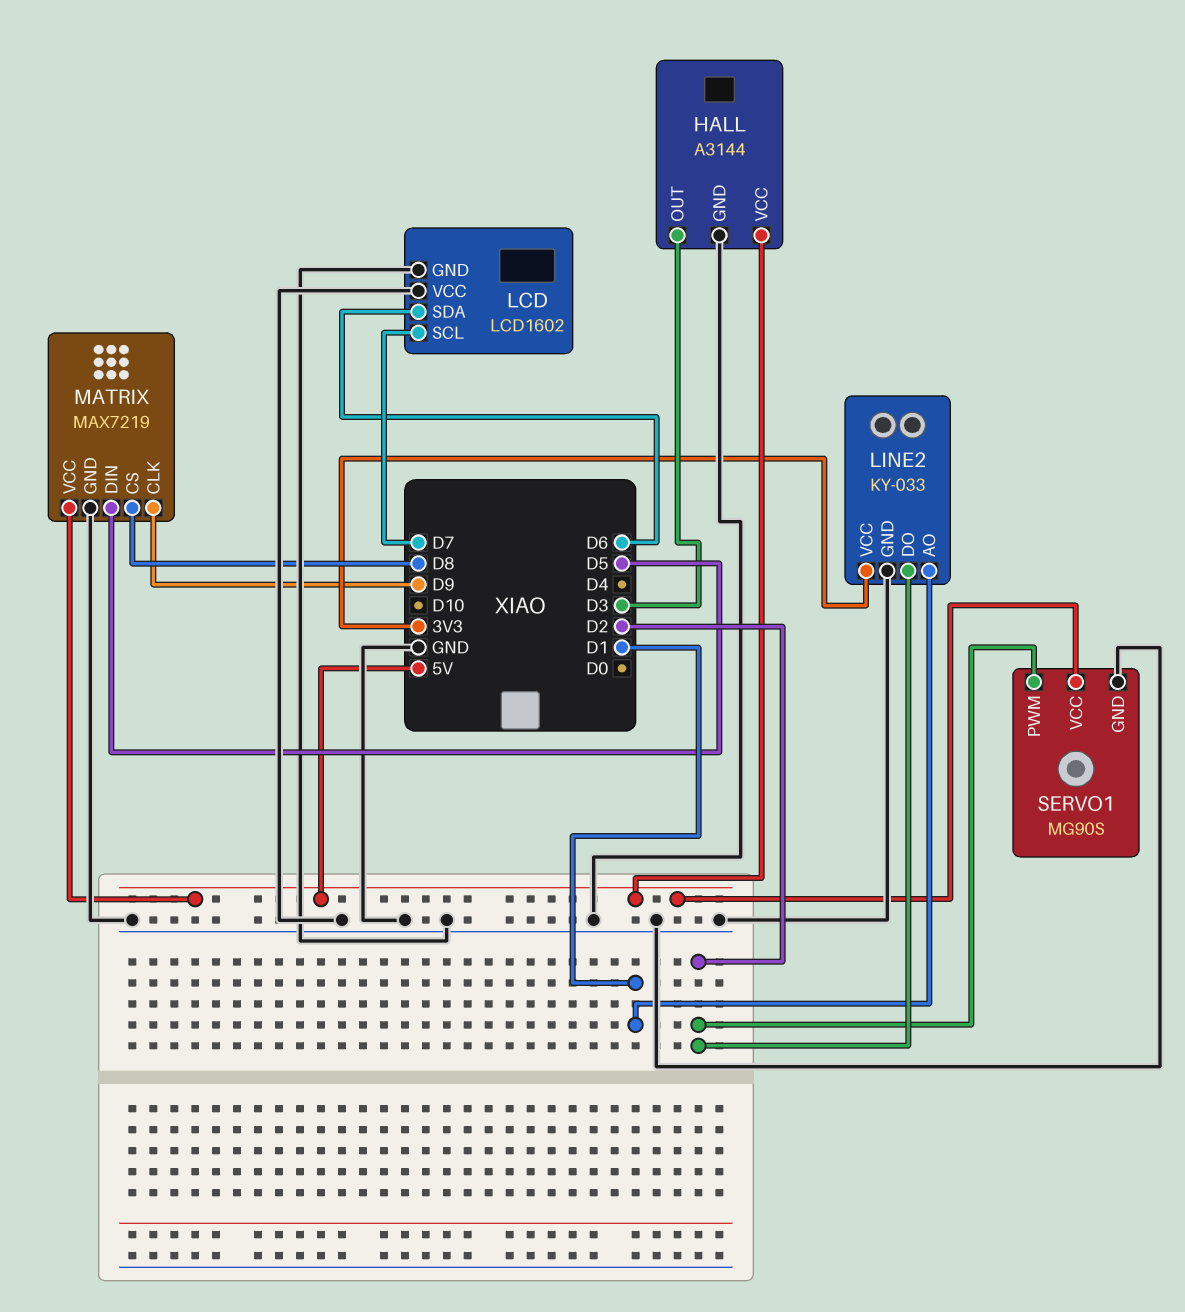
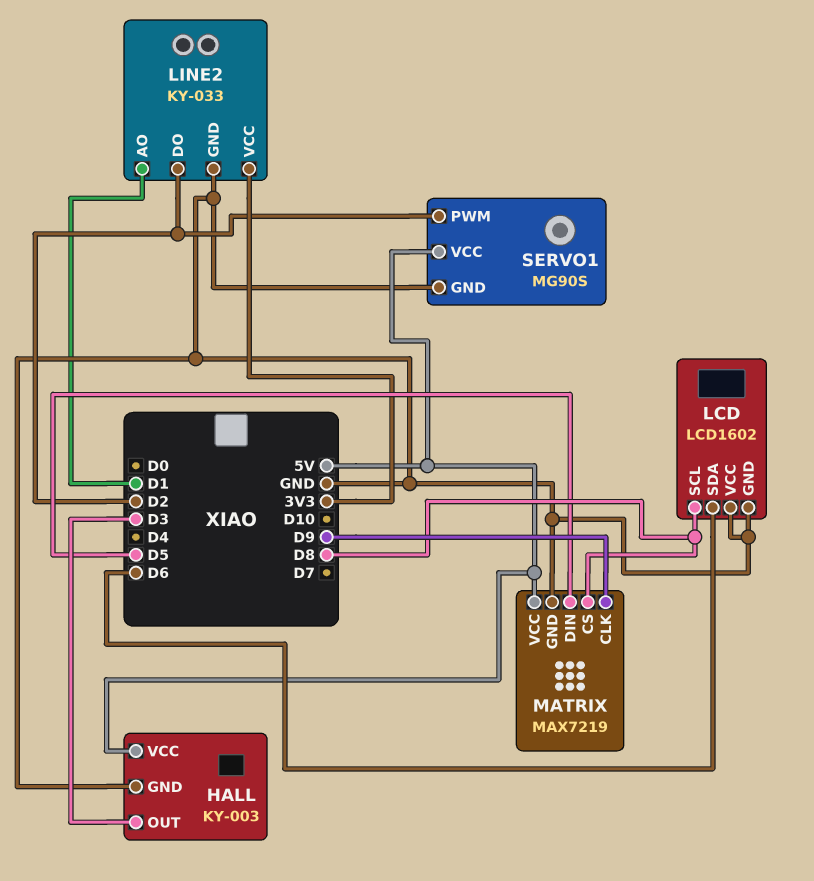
HALL: A3144 -> KY-003
LCD pin SCL: D7 -> D8

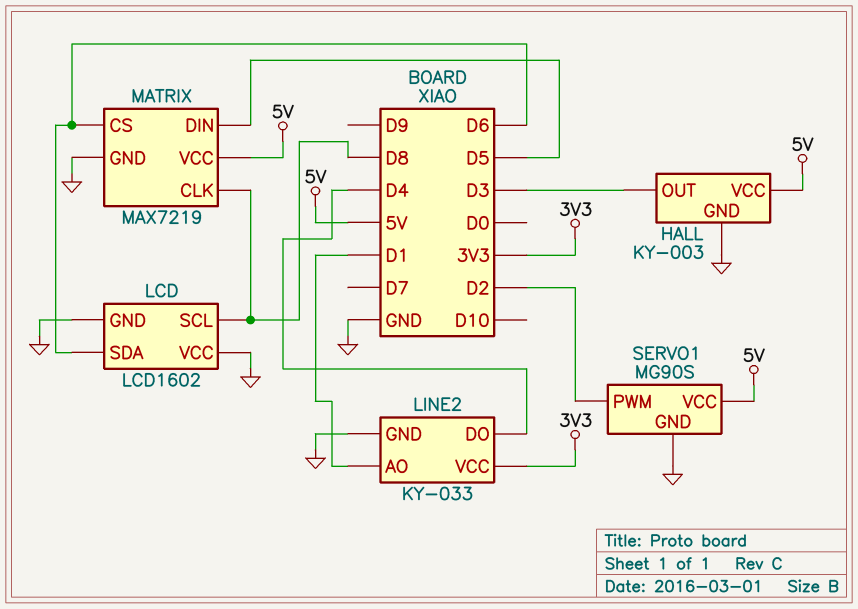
LINE2 pin DO: D2 -> D4
MATRIX pin CLK: D9 -> D8
MATRIX pin CS: D8 -> D6

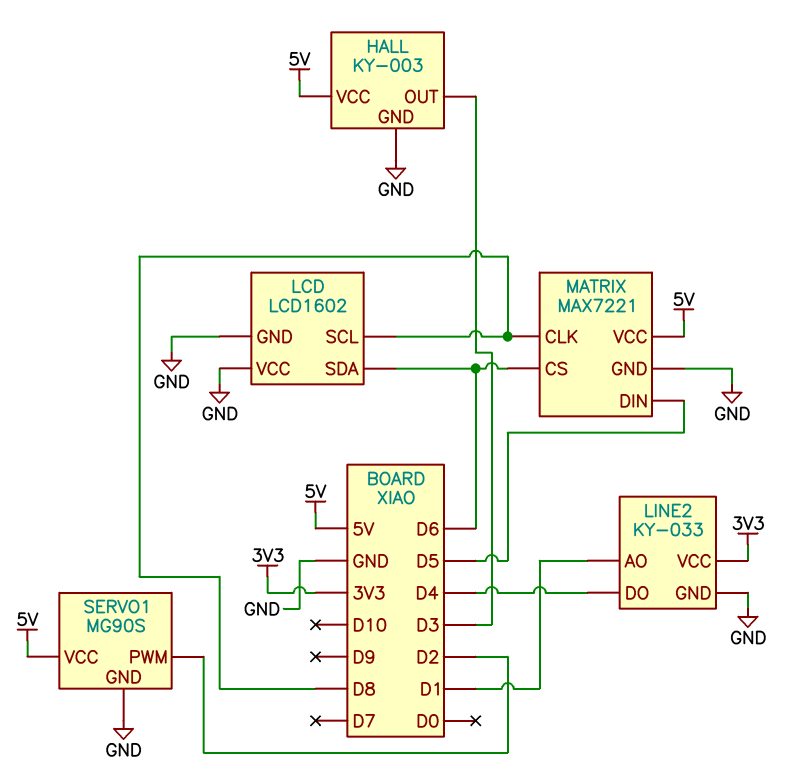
MATRIX: MAX7219 -> MAX7221

